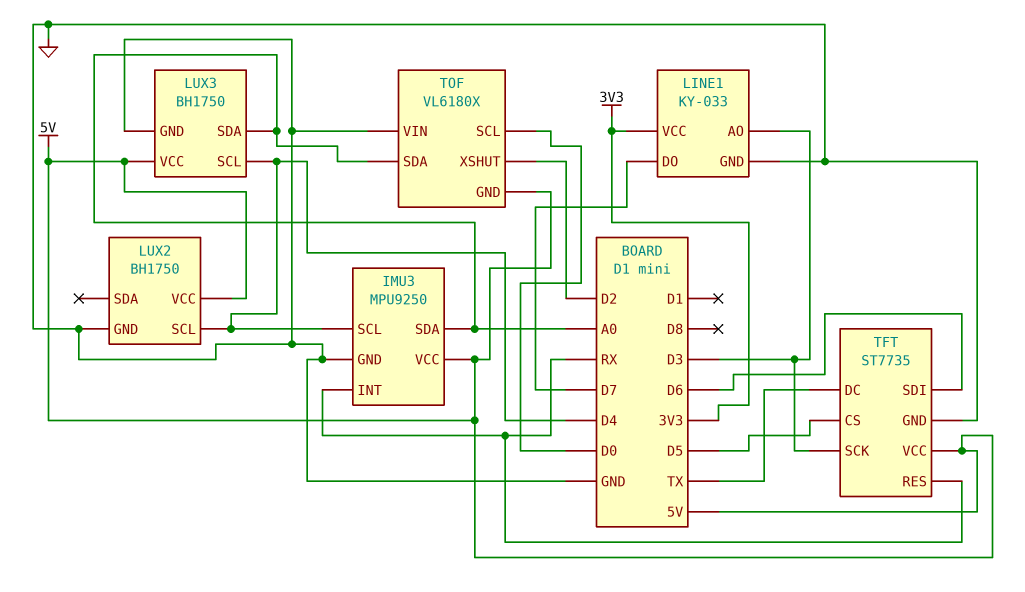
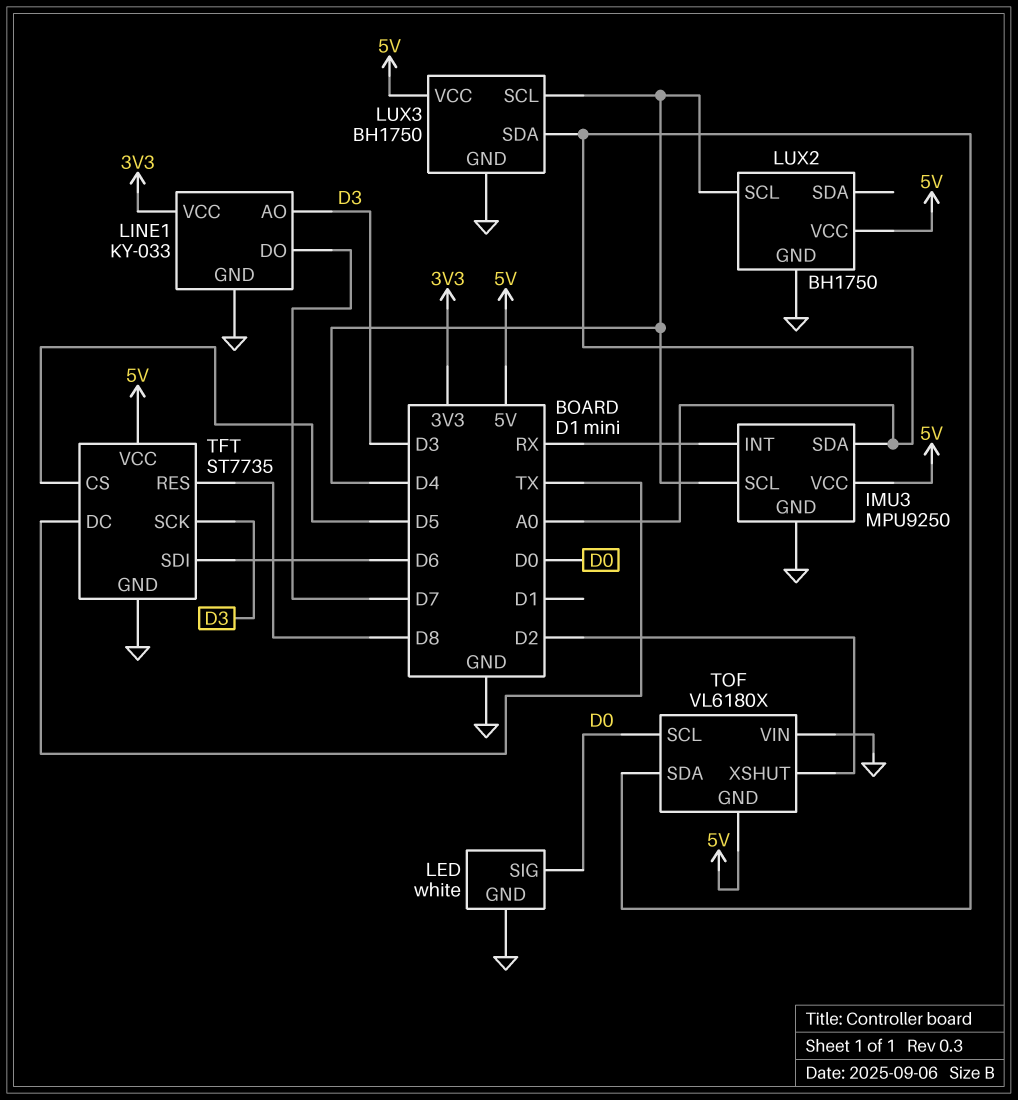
LED: none -> white
LED pin GND: none -> GND
LED pin SIG: none -> D0
TFT pin RES: RX -> D8

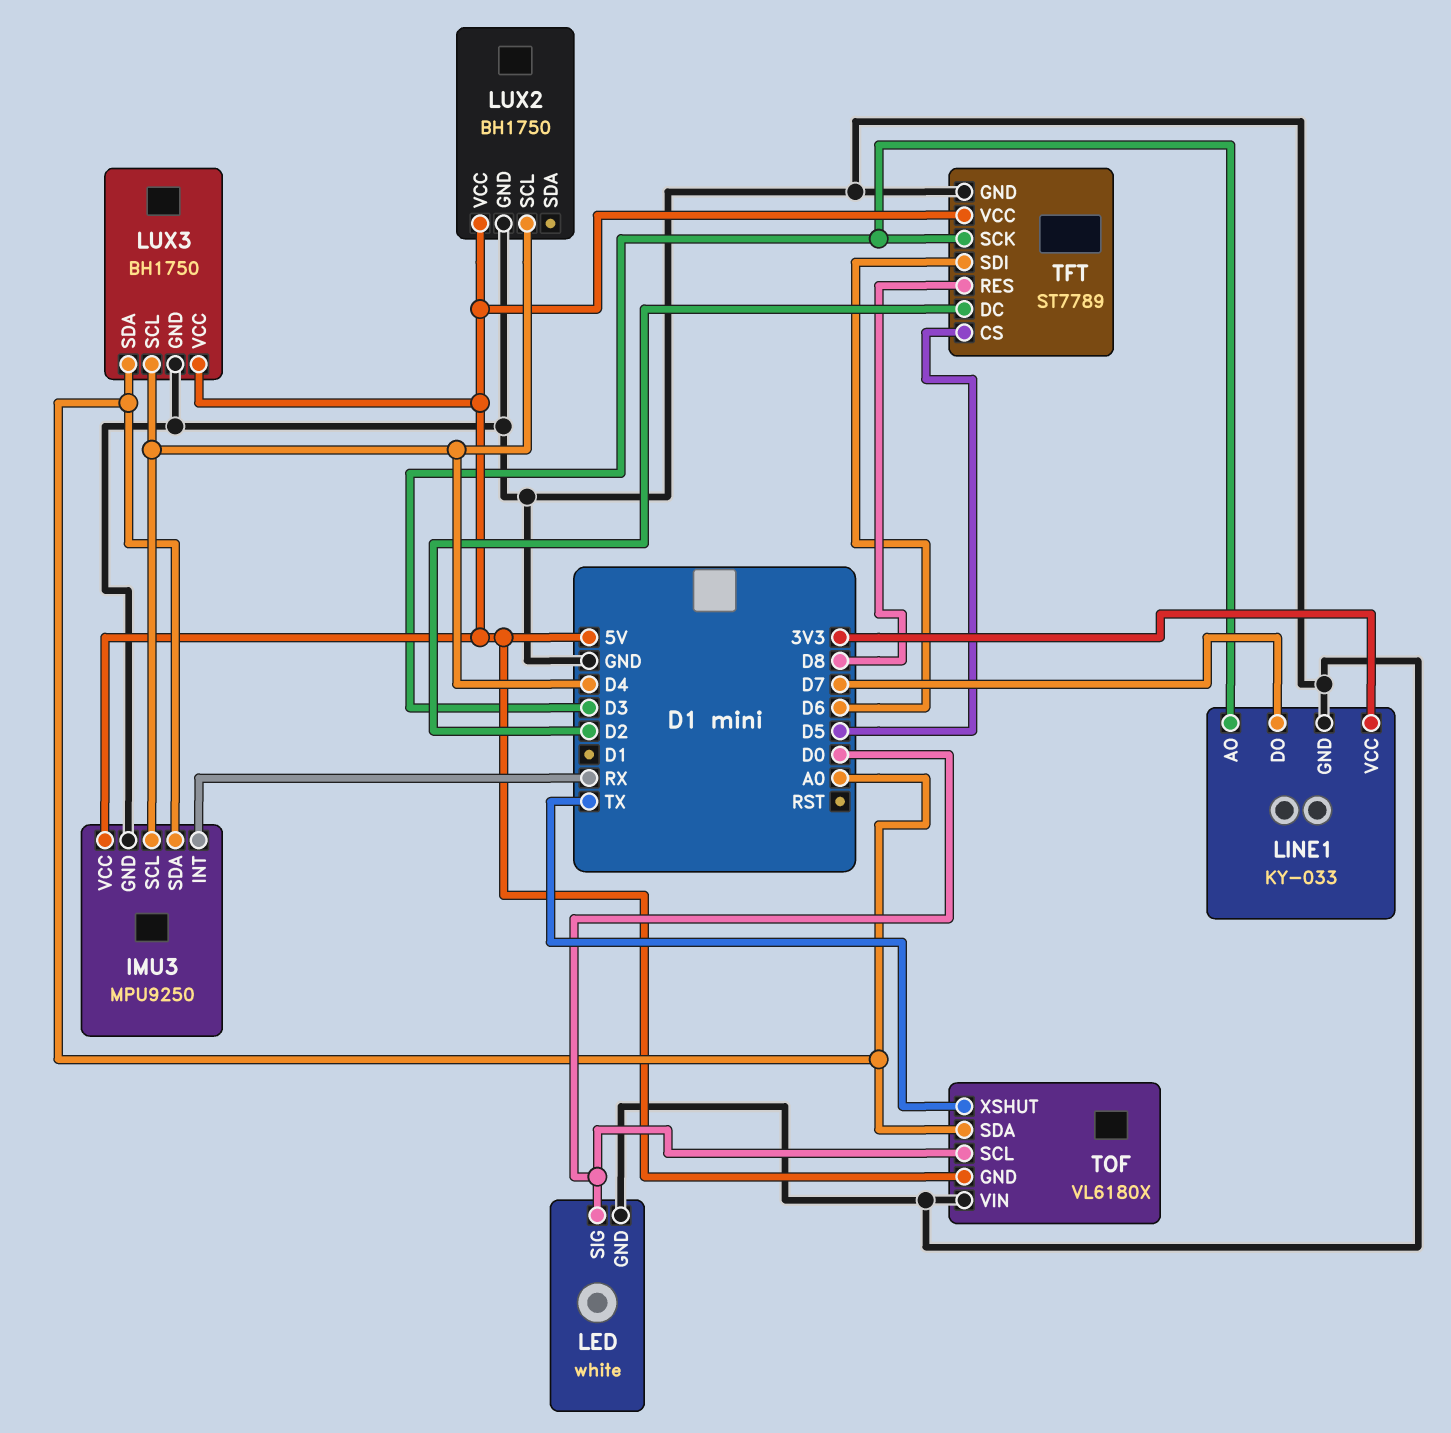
TFT: ST7735 -> ST7789
TFT pin DC: TX -> D2
TOF pin XSHUT: D2 -> TX

